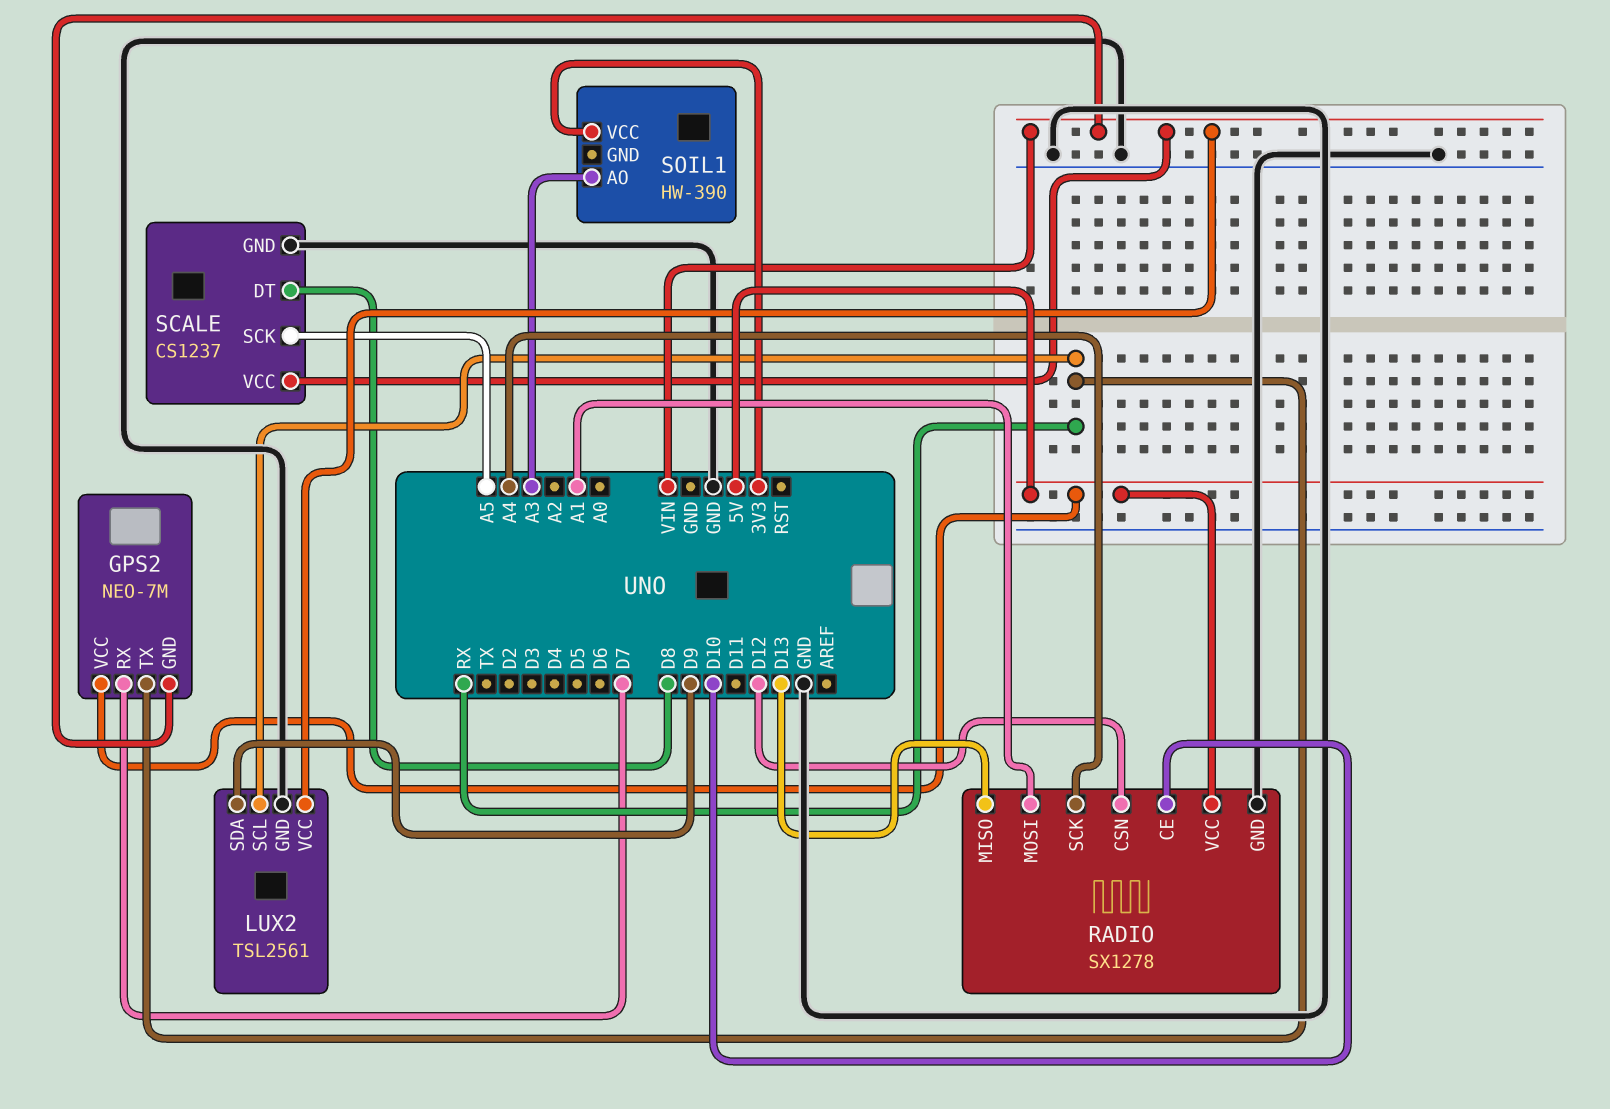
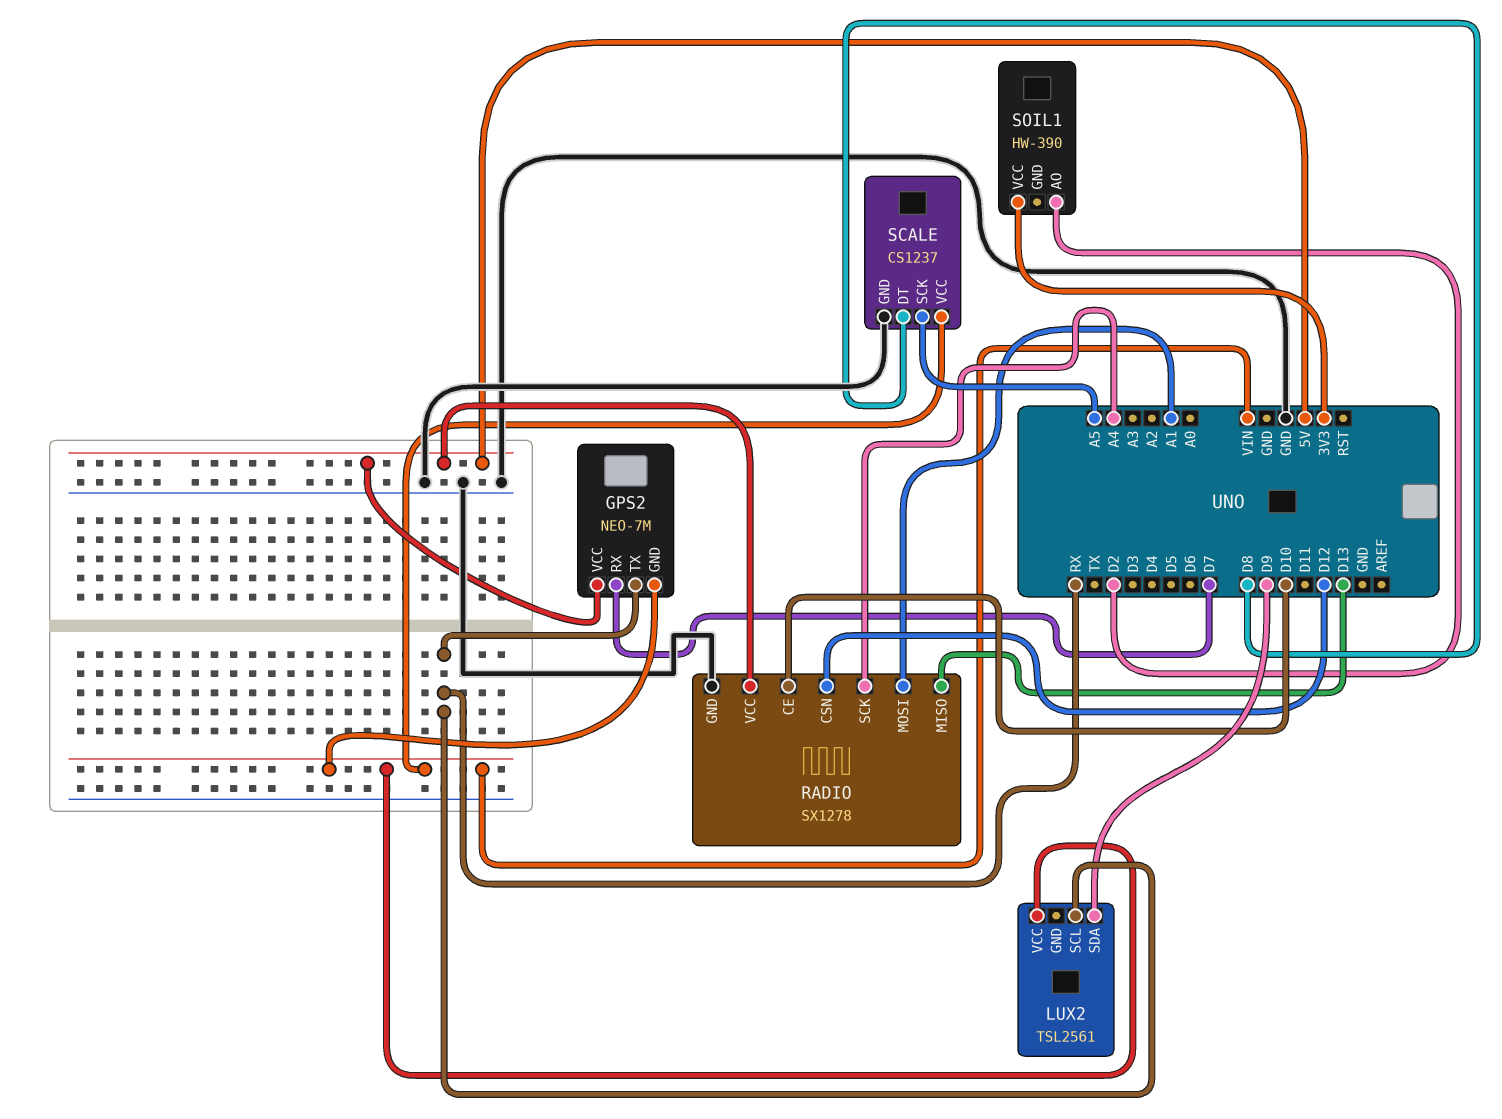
LUX2 pin GND: GND -> none
SOIL1 pin AO: A3 -> D2

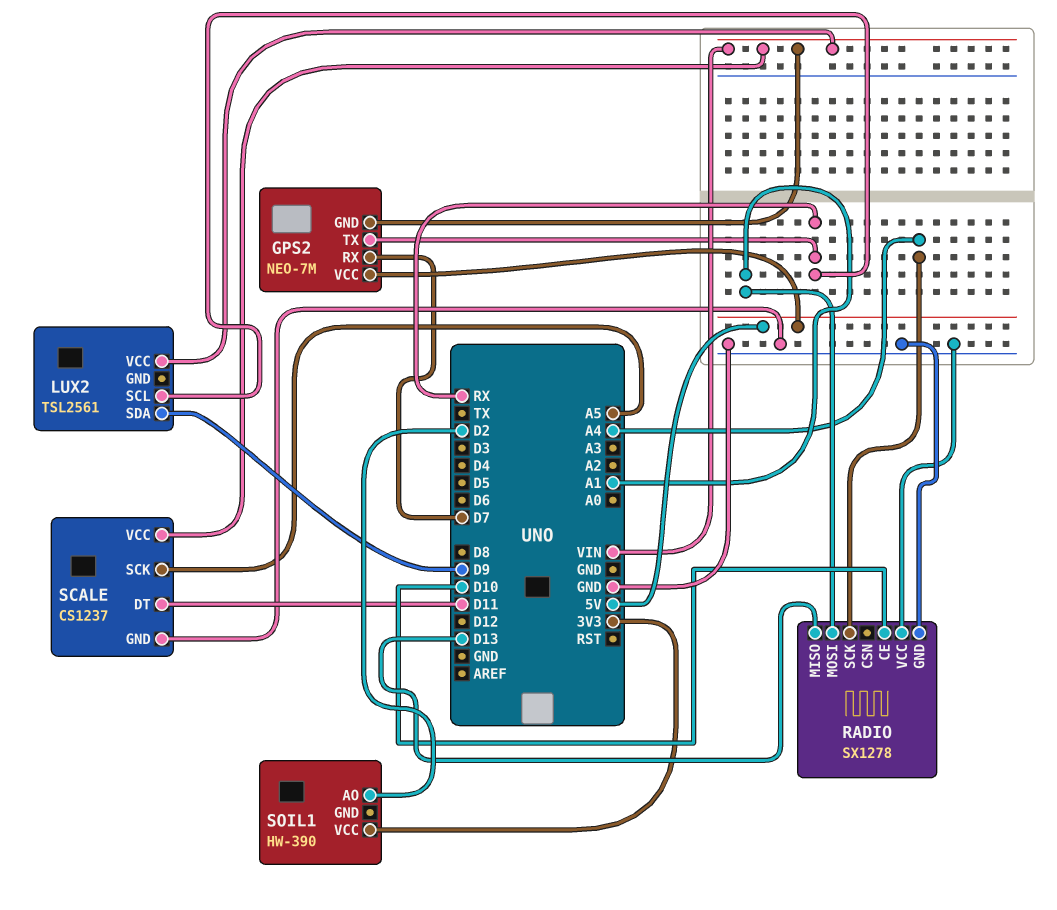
RADIO pin CSN: D12 -> none
RADIO pin VCC: 5V -> GND
SCALE pin DT: D8 -> D11

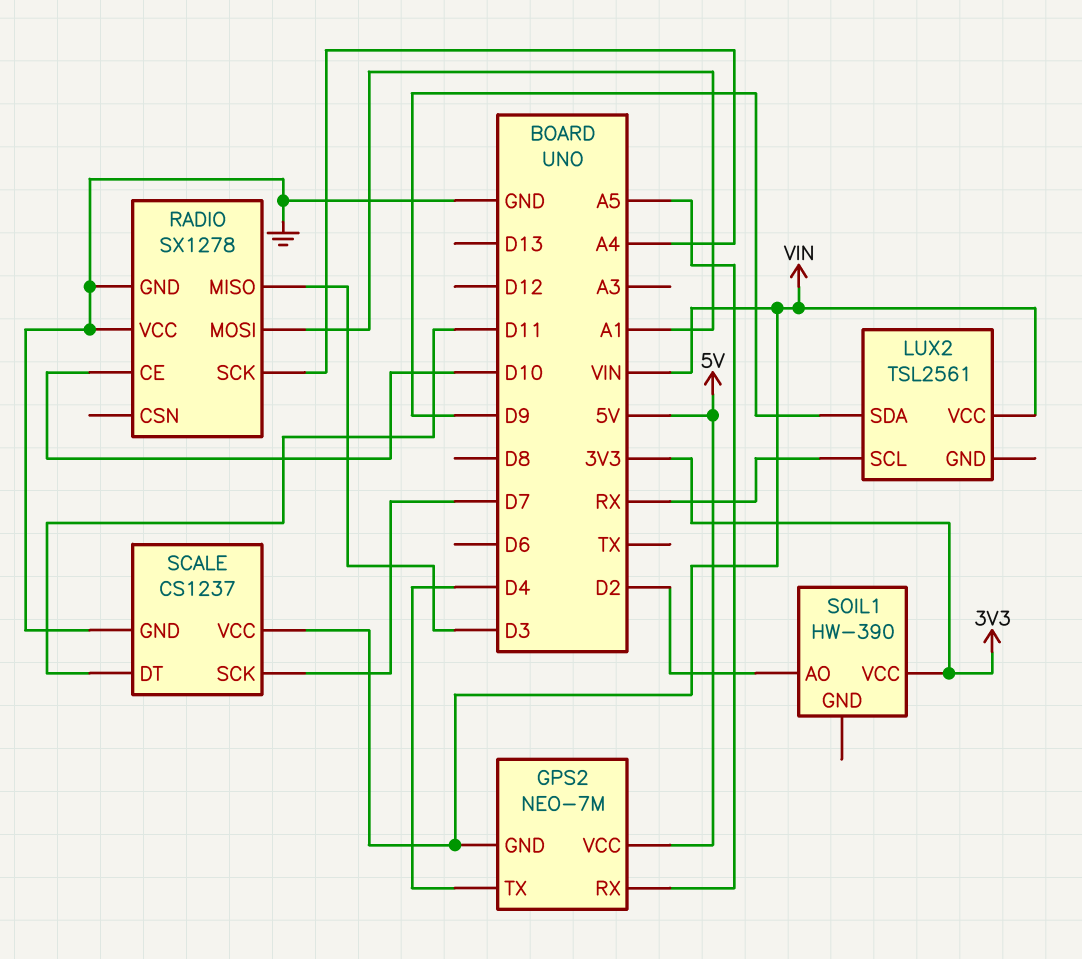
GPS2 pin RX: D7 -> A5
GPS2 pin TX: RX -> D4
RADIO pin MISO: D13 -> D3
SCALE pin SCK: A5 -> D7

